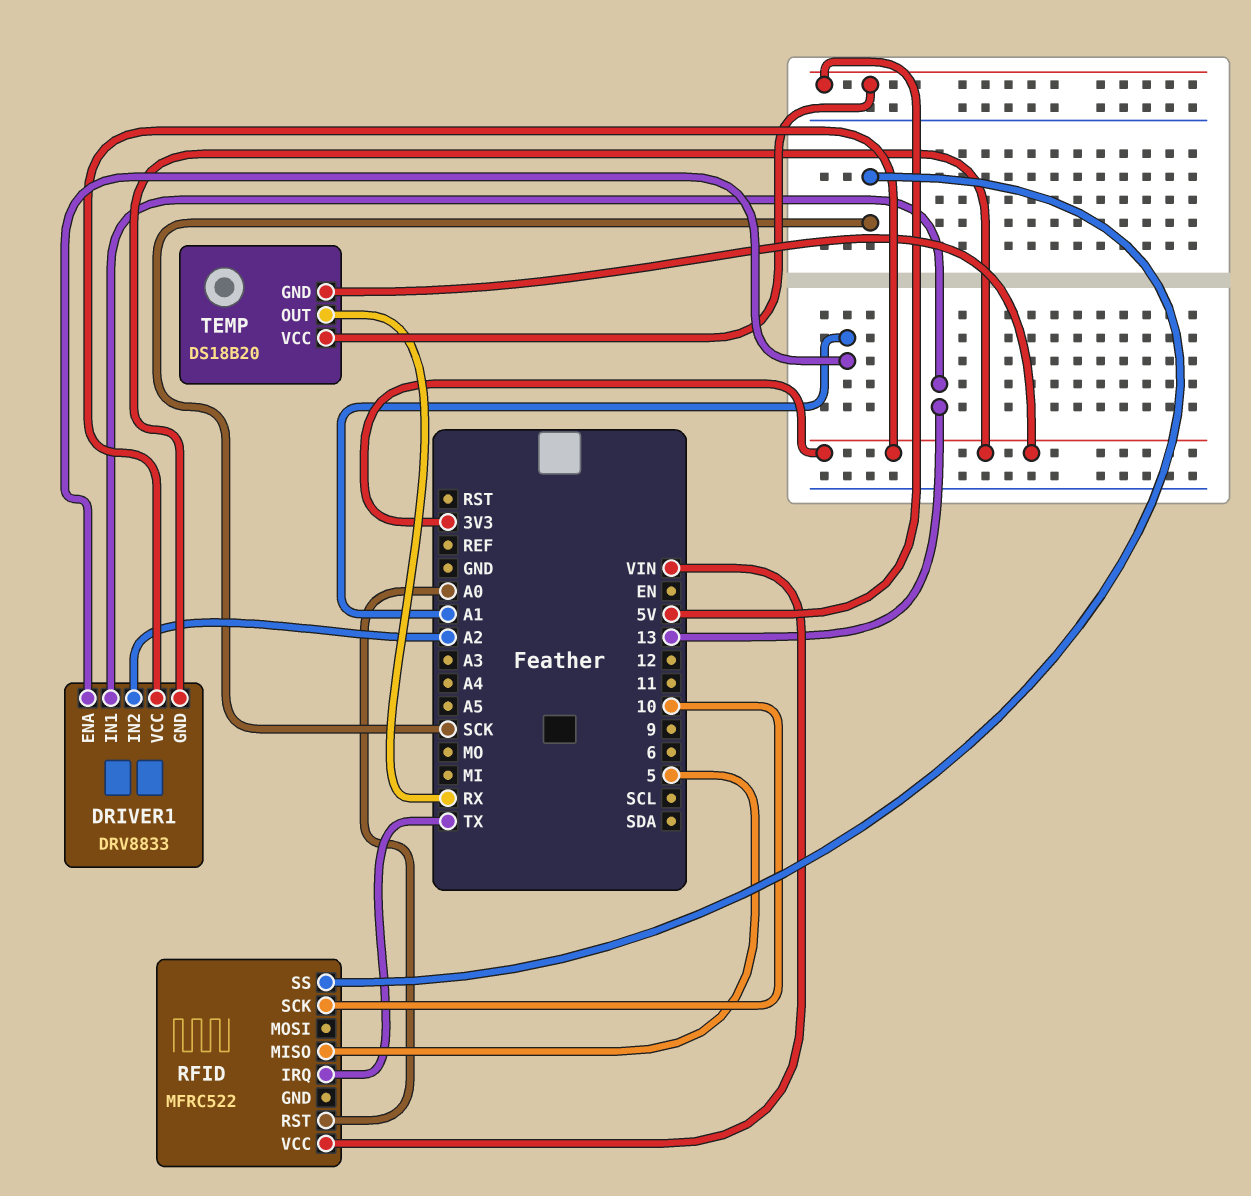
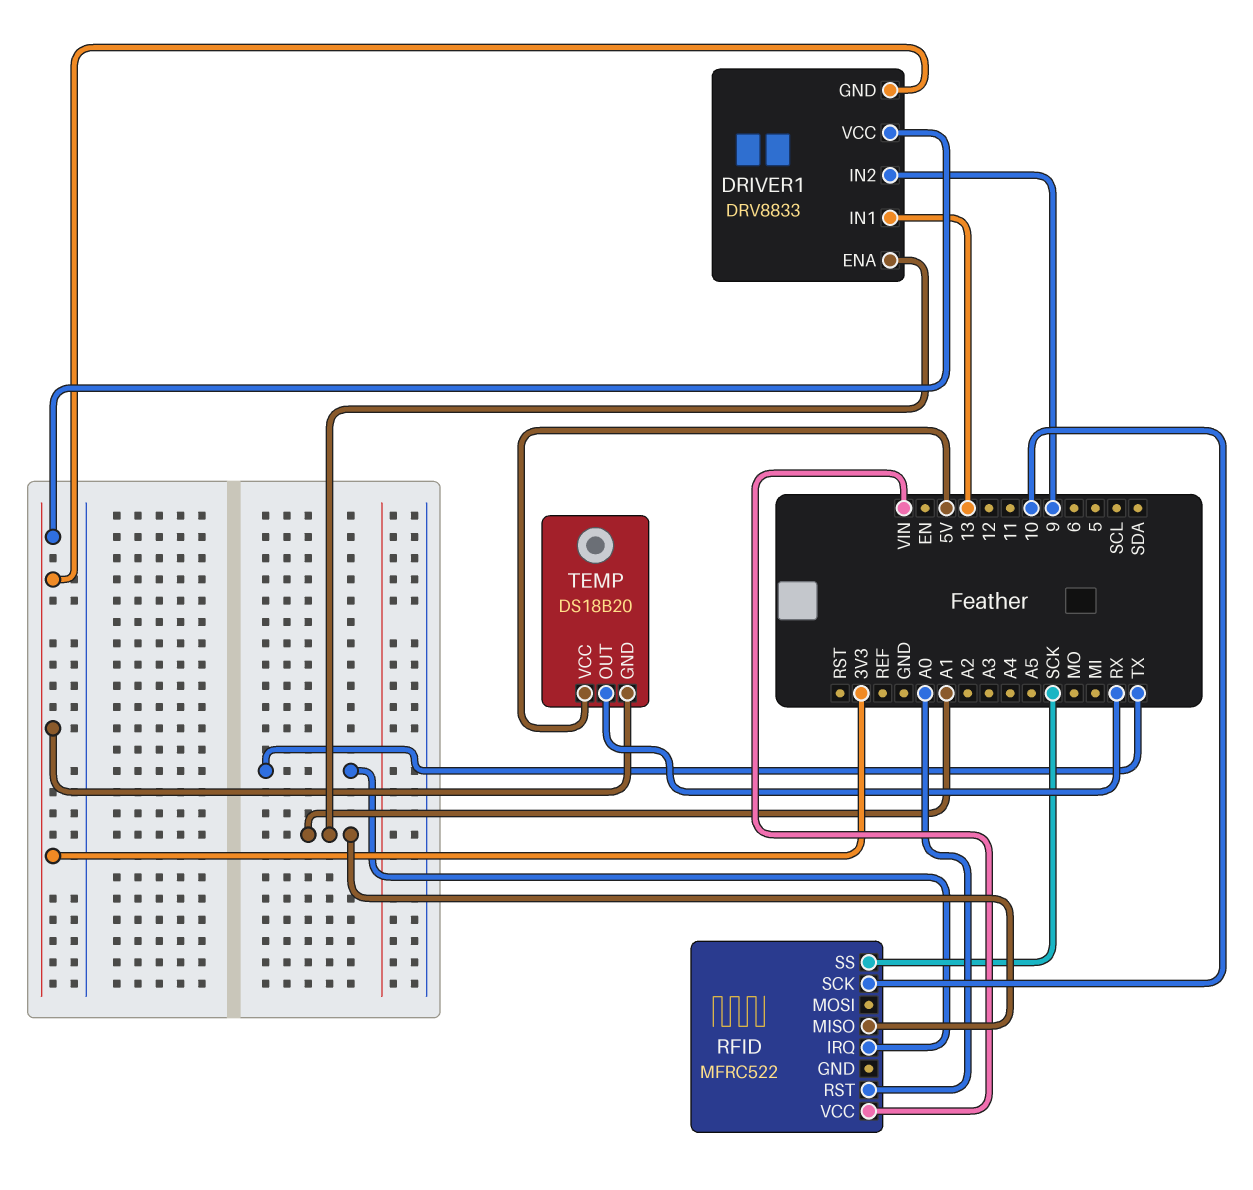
DRIVER1 pin IN2: A2 -> 9
RFID pin MISO: 5 -> A1

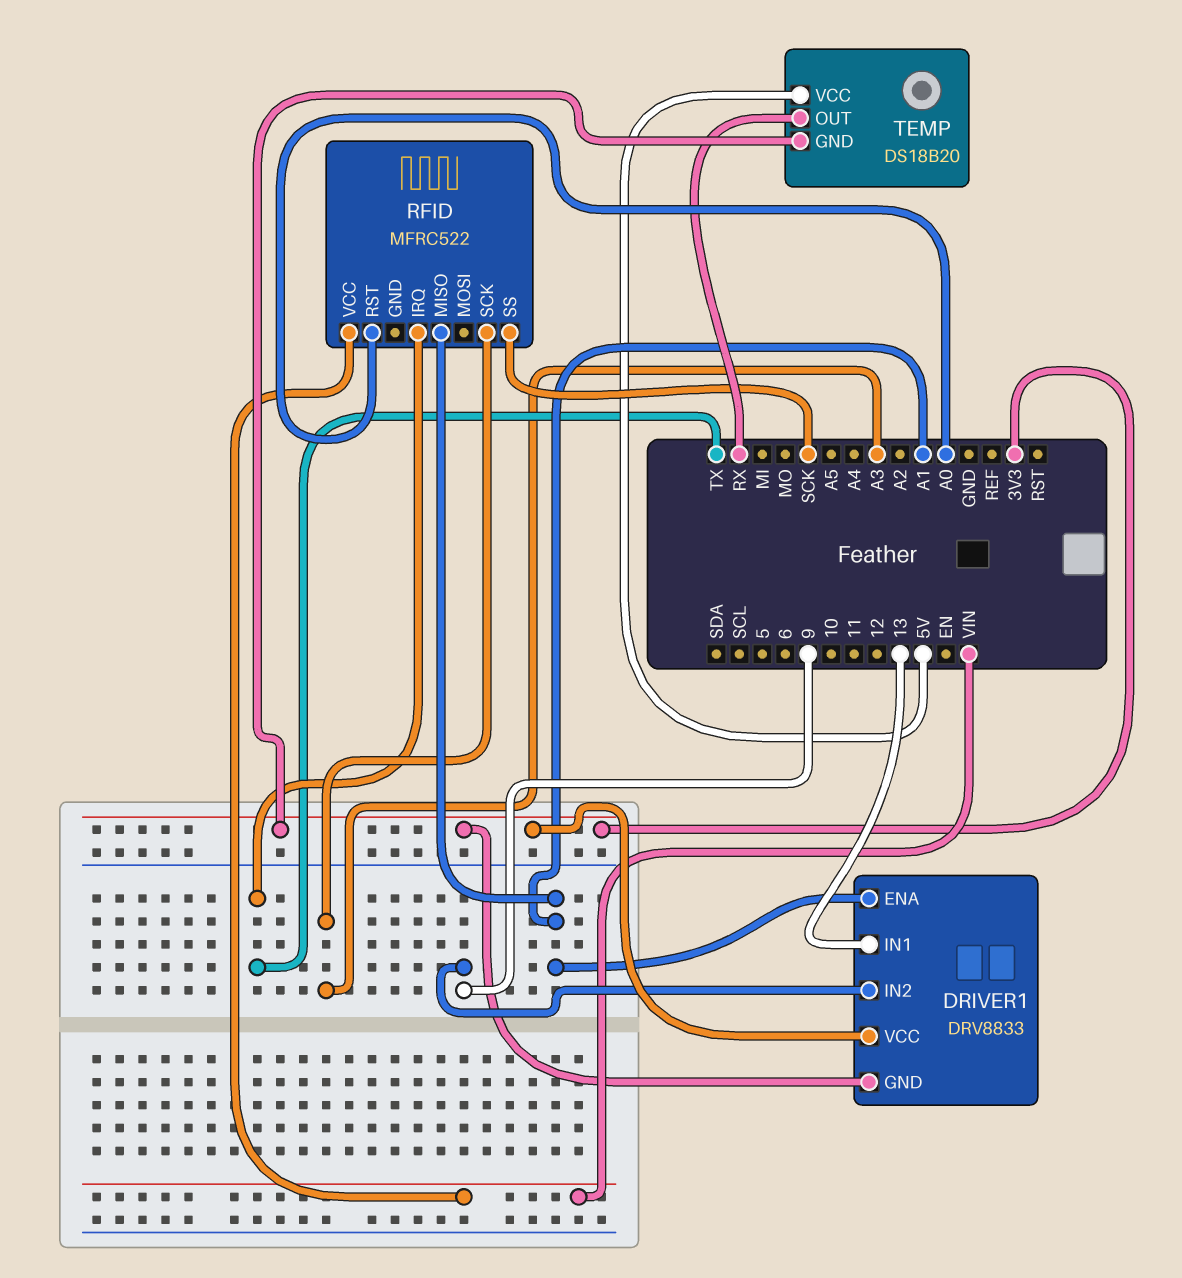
RFID pin SCK: 10 -> A3

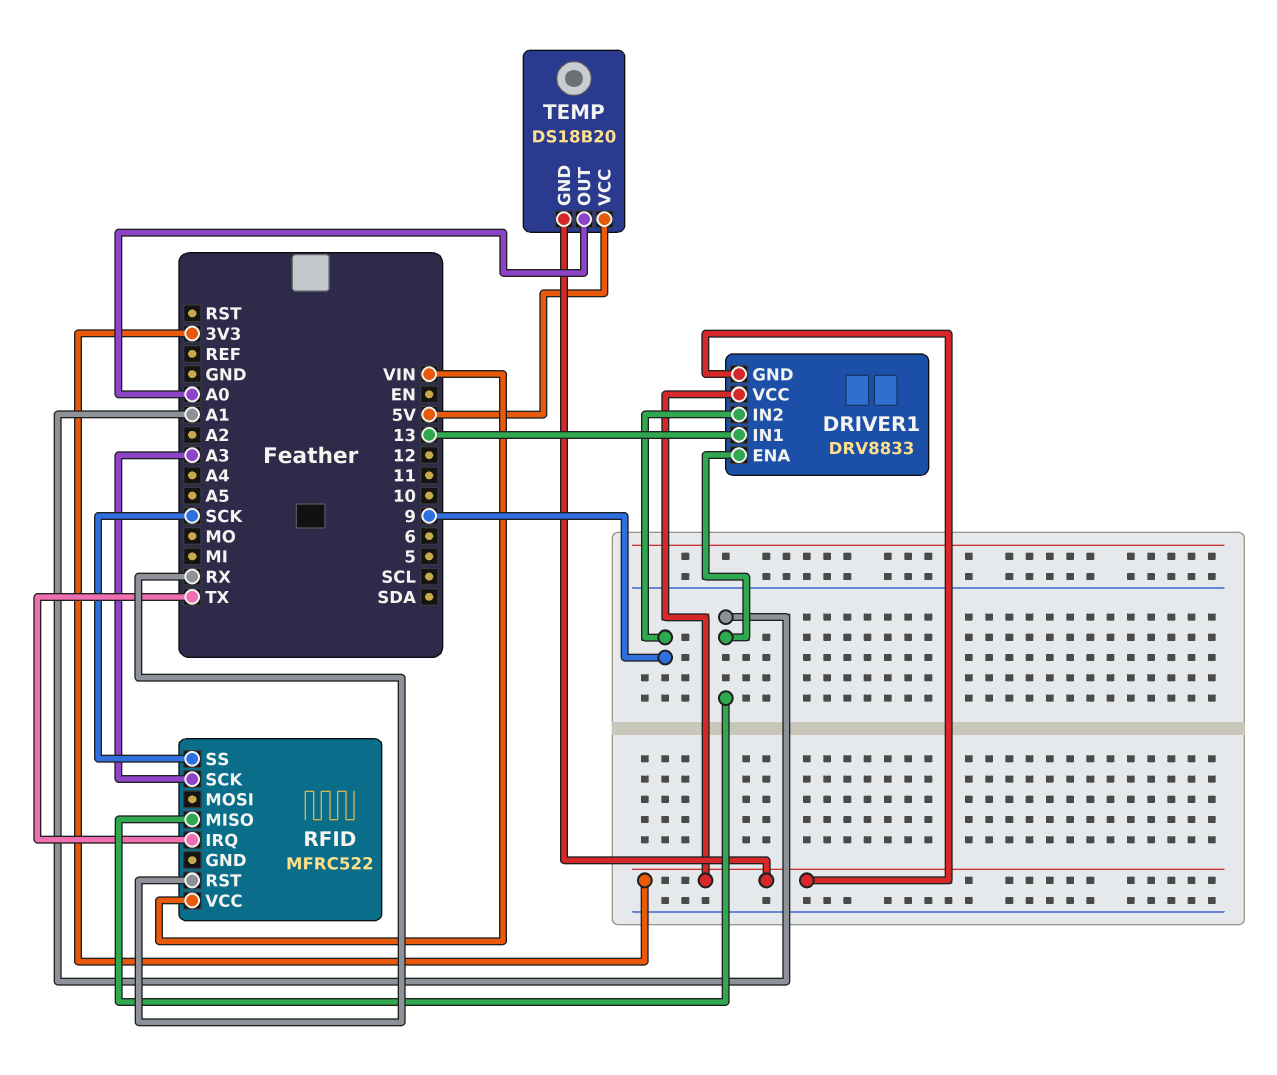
RFID pin RST: A0 -> RX
TEMP pin OUT: RX -> A0

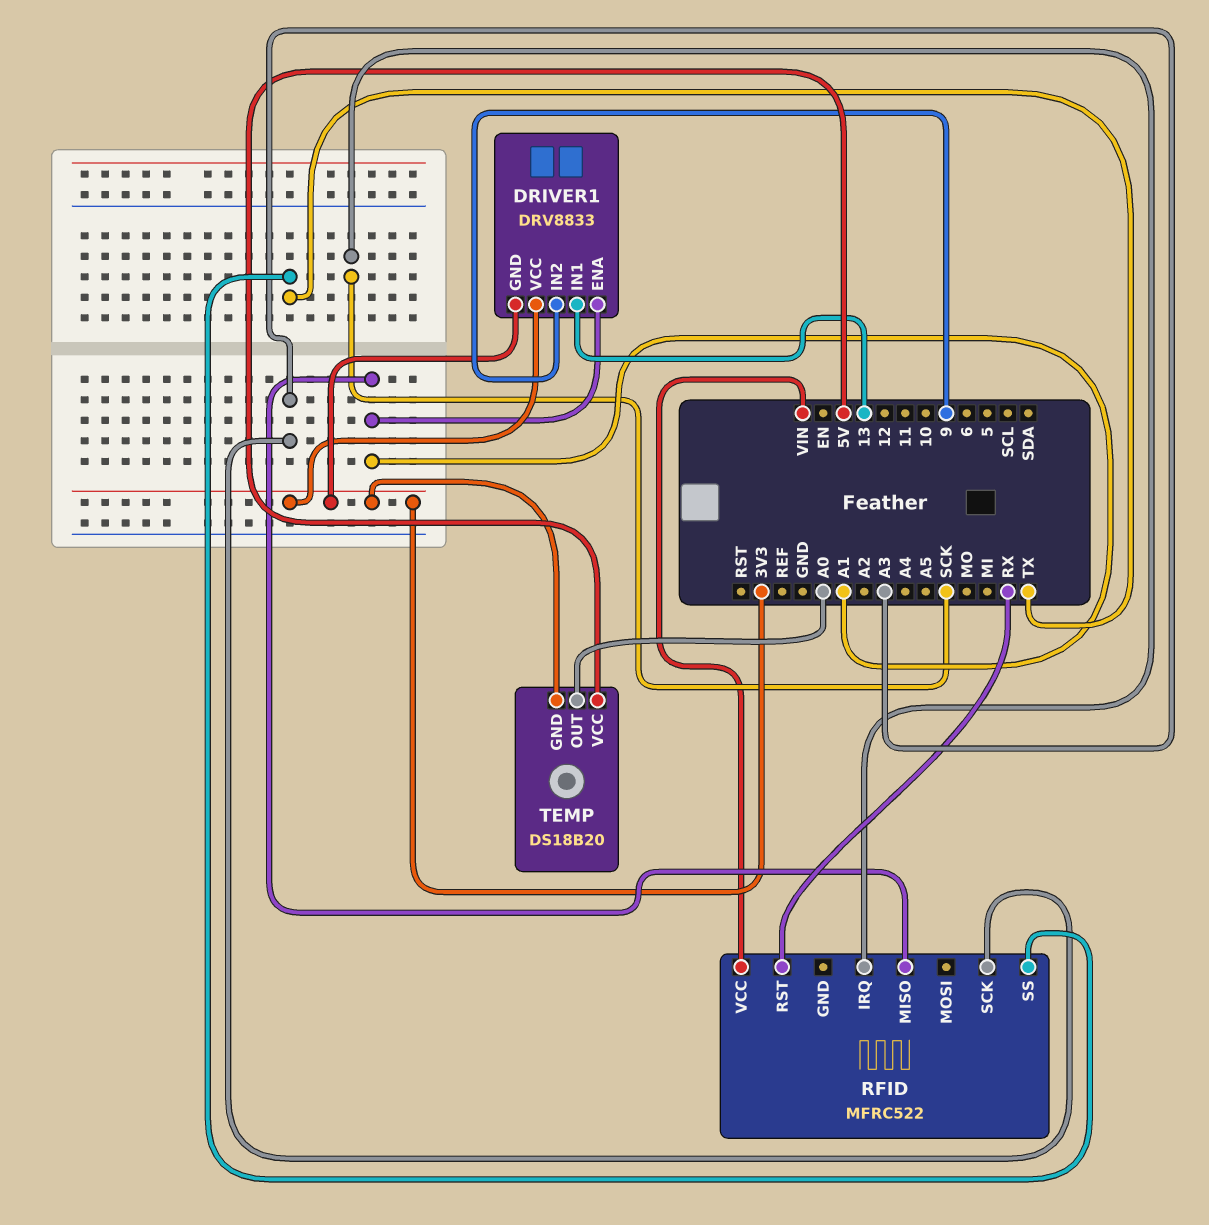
RFID pin IRQ: TX -> SCK
RFID pin SS: SCK -> TX

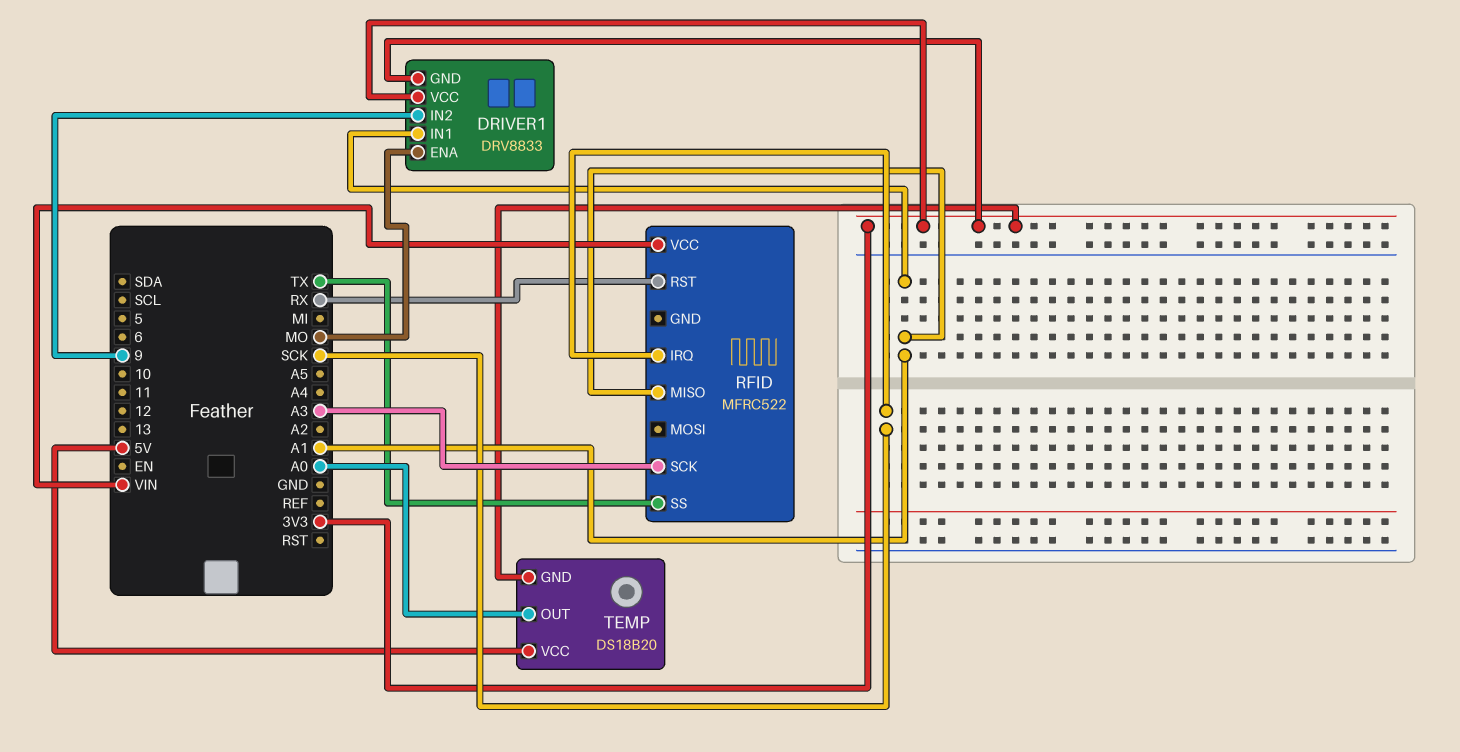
DRIVER1 pin ENA: A1 -> MO
DRIVER1 pin IN1: 13 -> A1

